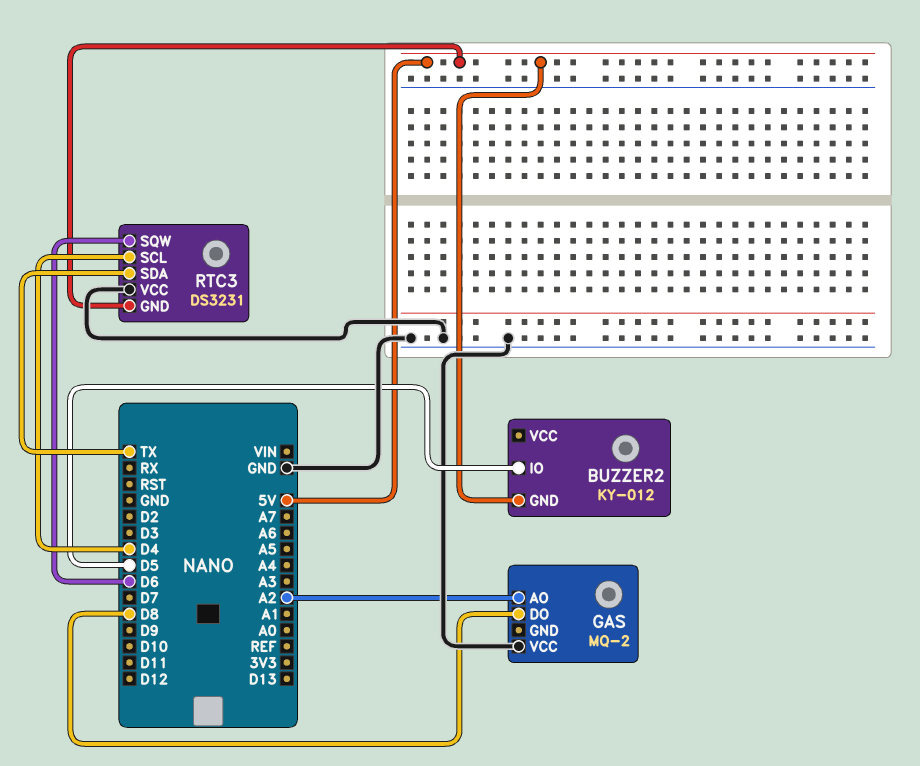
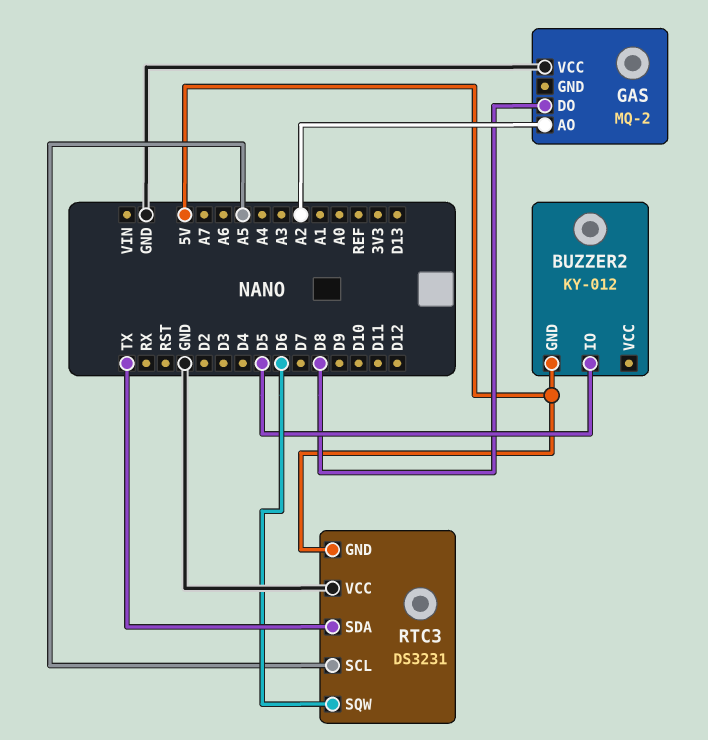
RTC3 pin SCL: D4 -> A5

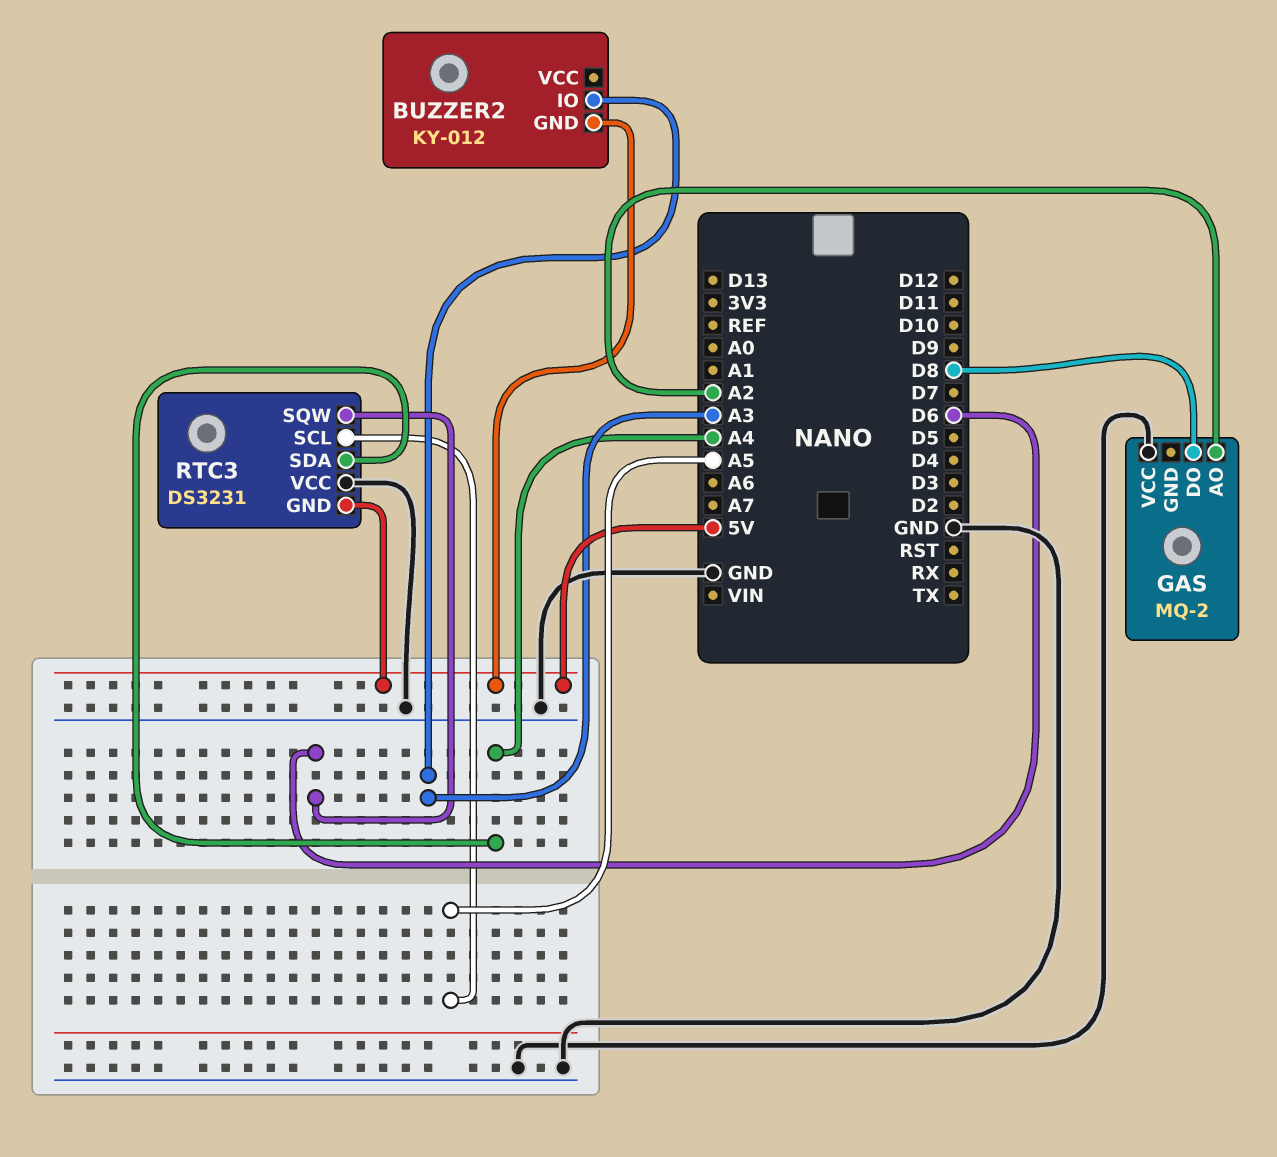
BUZZER2 pin IO: D5 -> A3
RTC3 pin SDA: TX -> A4

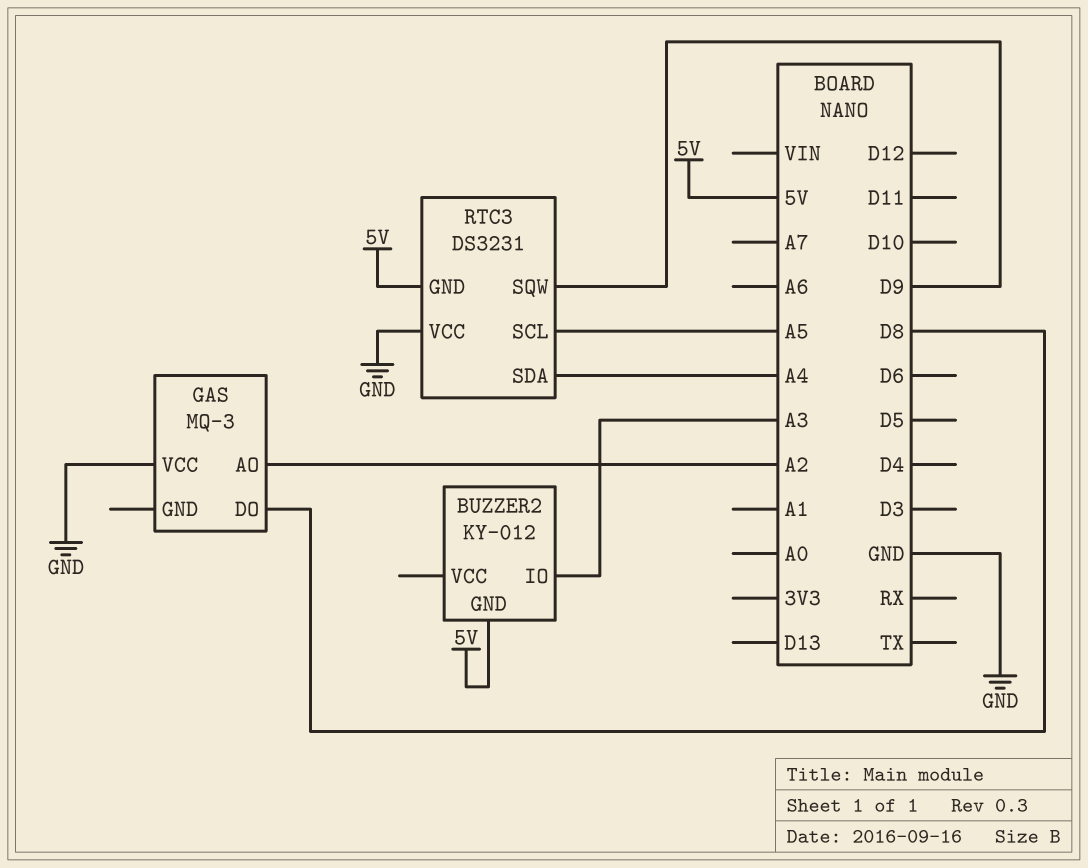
GAS: MQ-2 -> MQ-3
RTC3 pin SQW: D6 -> D9

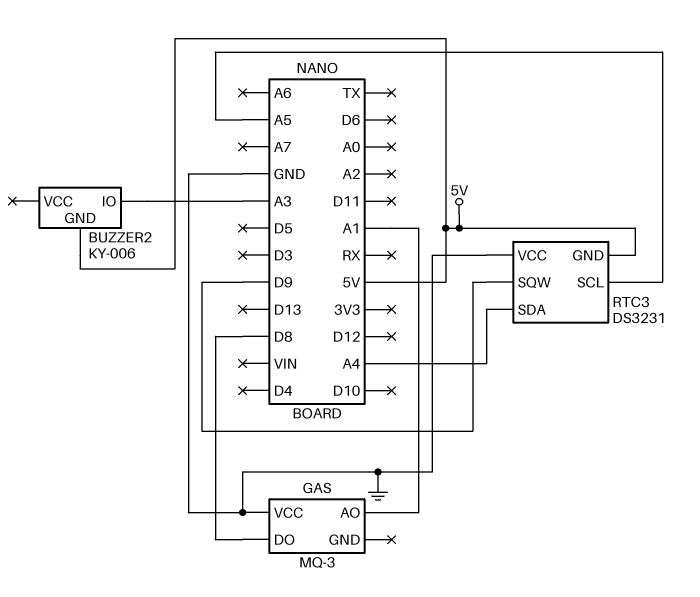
BUZZER2: KY-012 -> KY-006
GAS pin AO: A2 -> A1

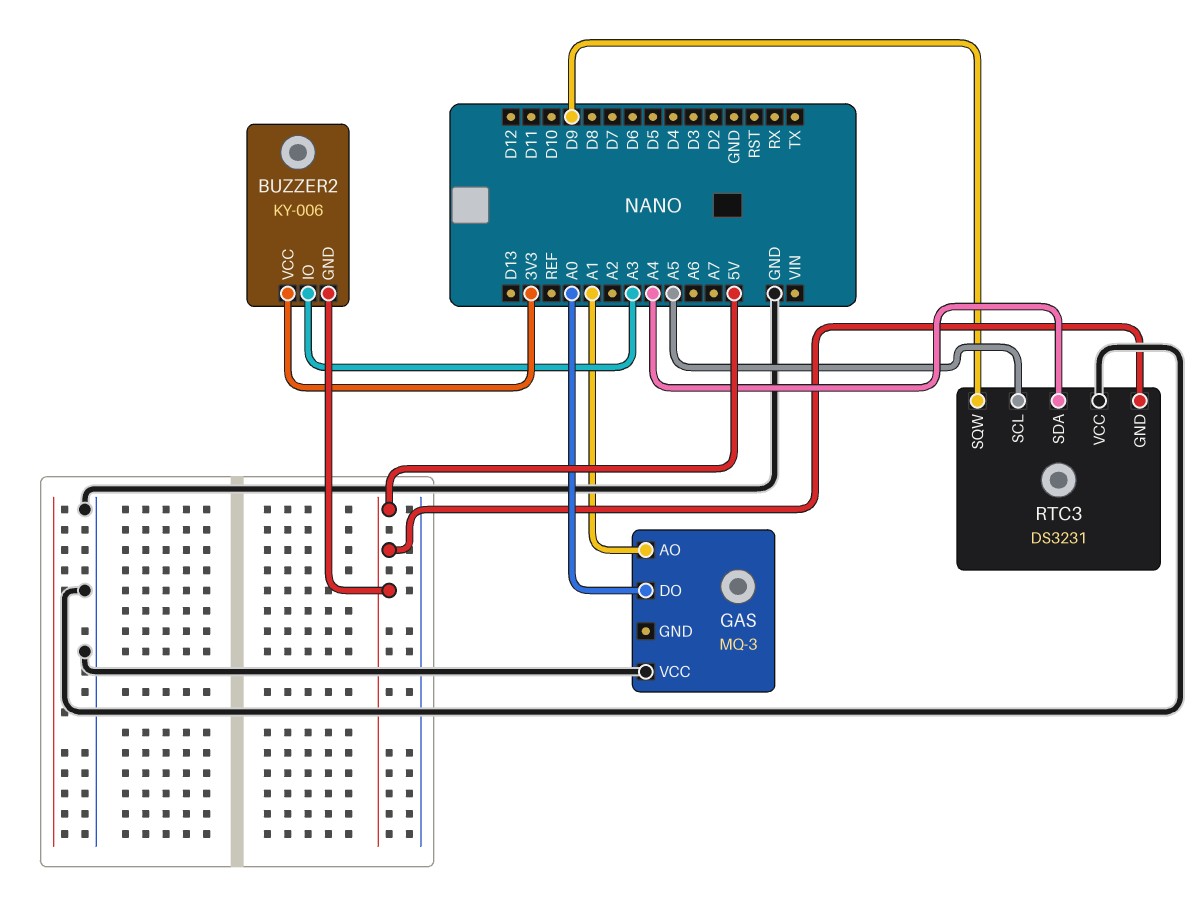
BUZZER2 pin VCC: none -> 3V3
GAS pin DO: D8 -> A0

